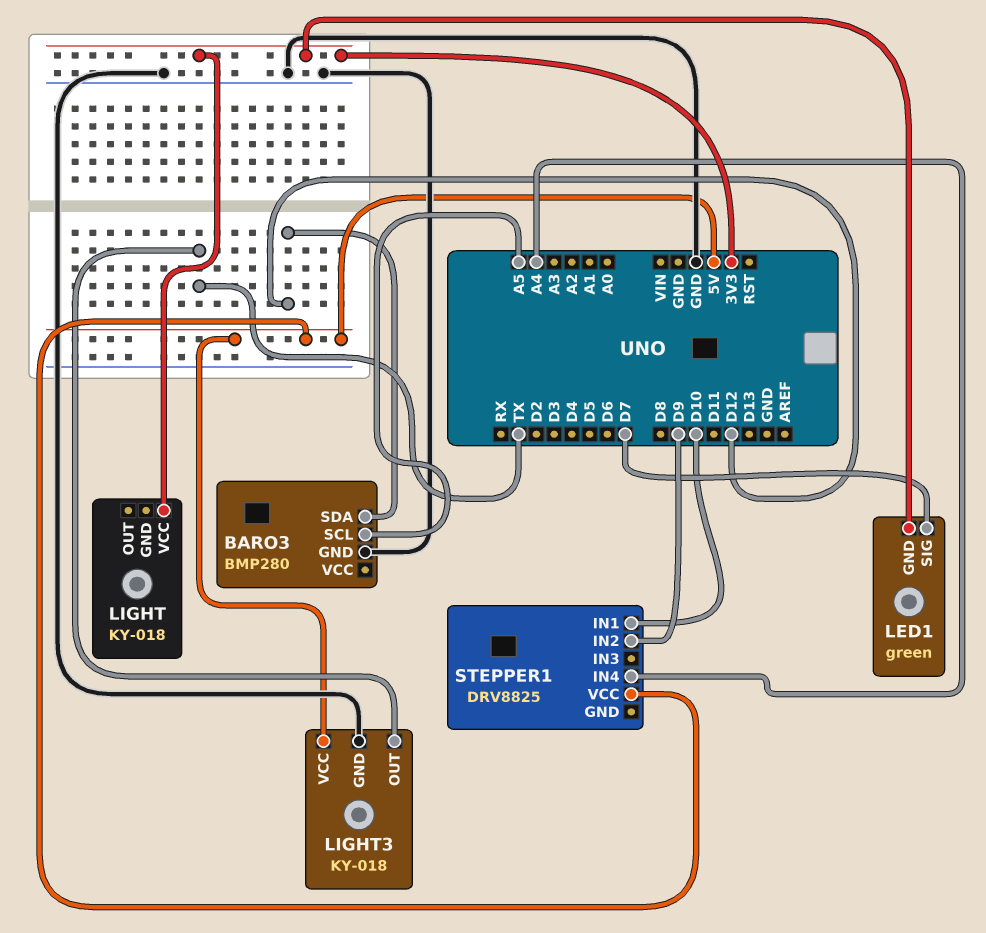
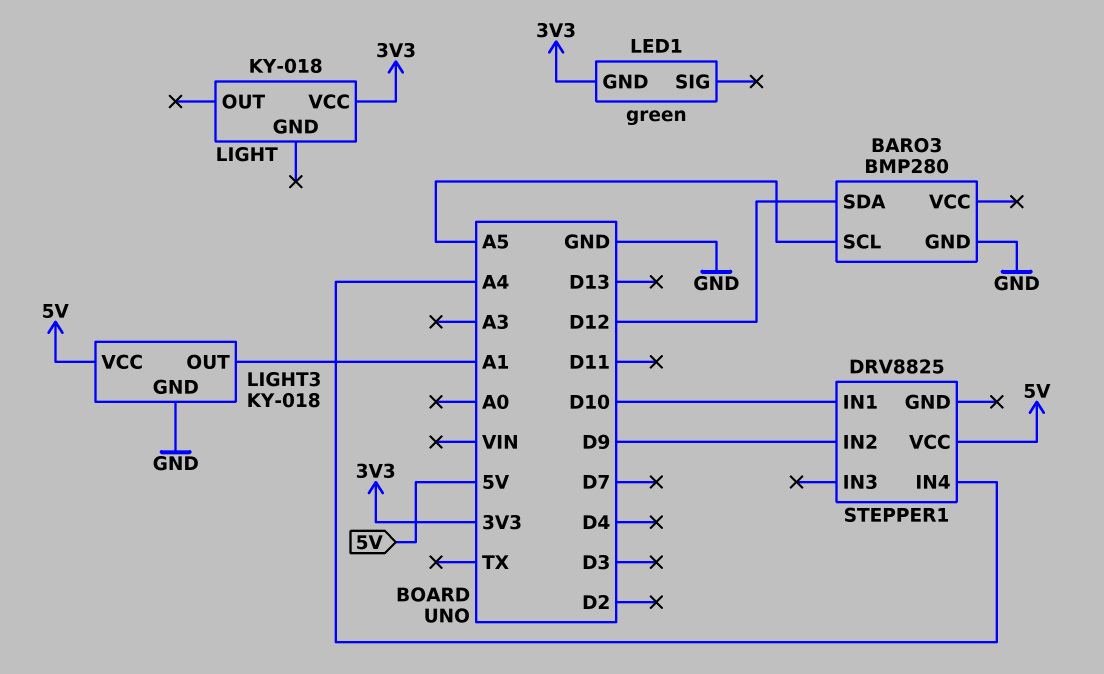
LED1 pin SIG: D7 -> none
LIGHT3 pin OUT: TX -> A1

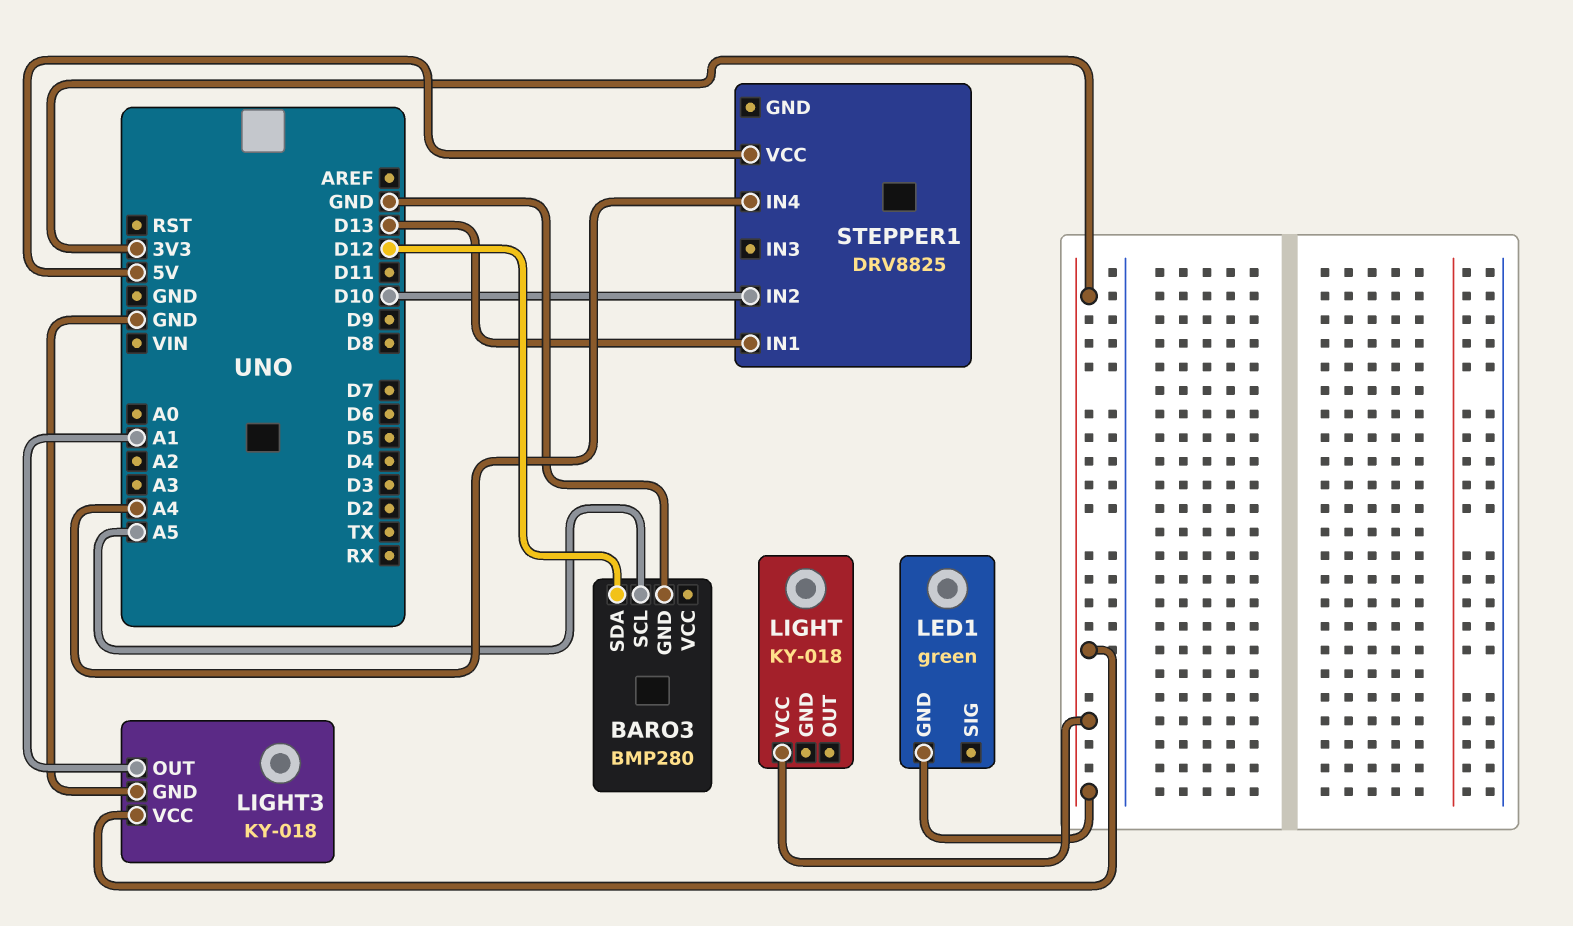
LIGHT3 pin VCC: 5V -> 3V3
STEPPER1 pin IN1: D10 -> D13
STEPPER1 pin IN2: D9 -> D10

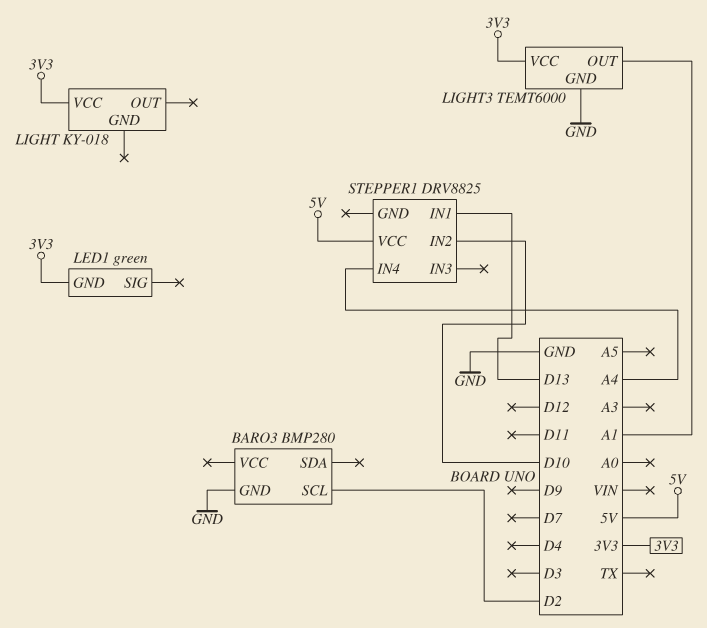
BARO3 pin SCL: A5 -> D2
BARO3 pin SDA: D12 -> none
LIGHT3: KY-018 -> TEMT6000

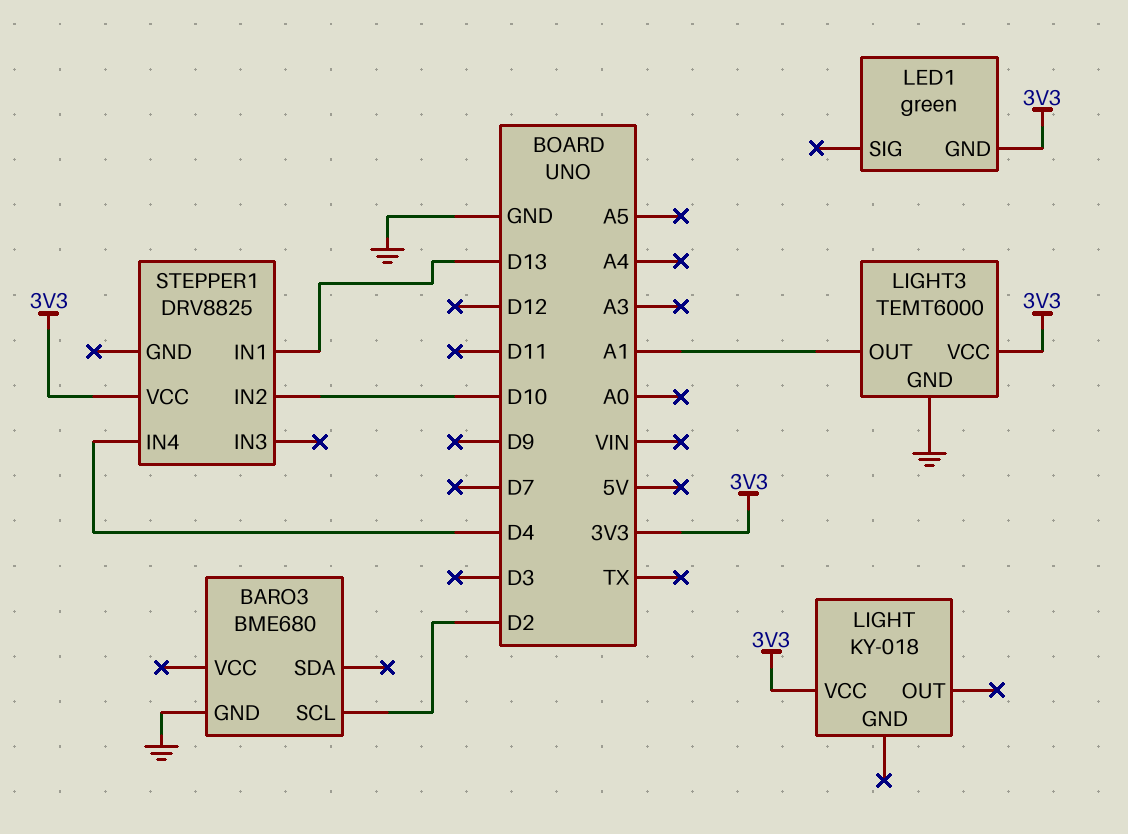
BARO3: BMP280 -> BME680
STEPPER1 pin IN4: A4 -> D4
STEPPER1 pin VCC: 5V -> 3V3

